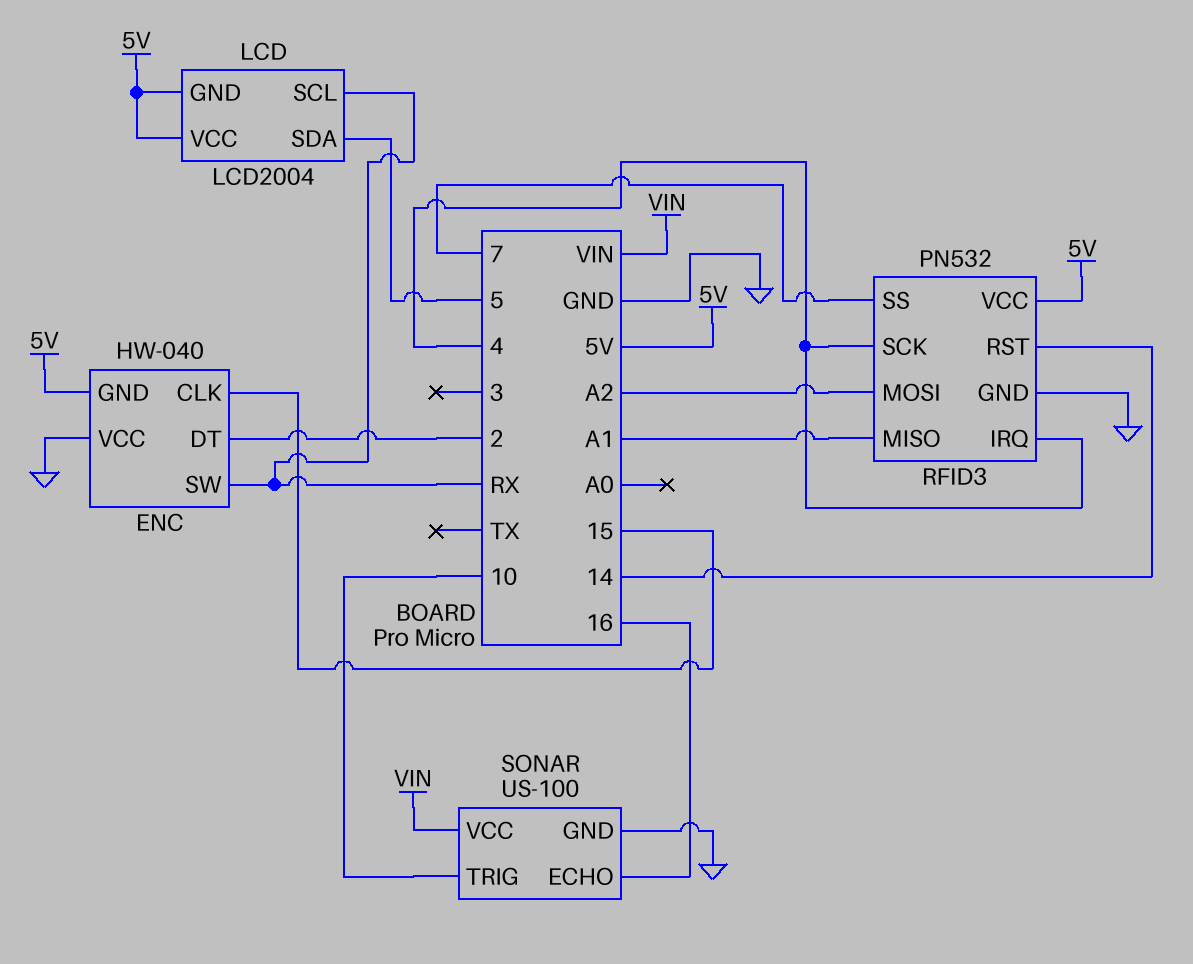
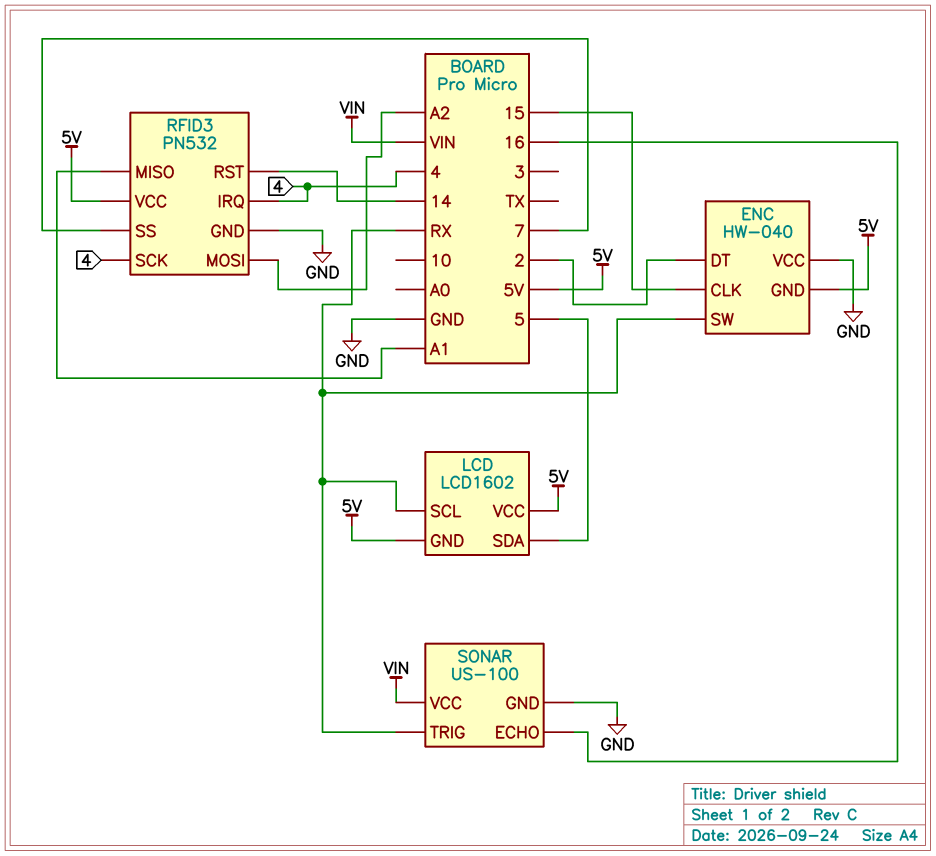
LCD: LCD2004 -> LCD1602
SONAR pin TRIG: 10 -> RX

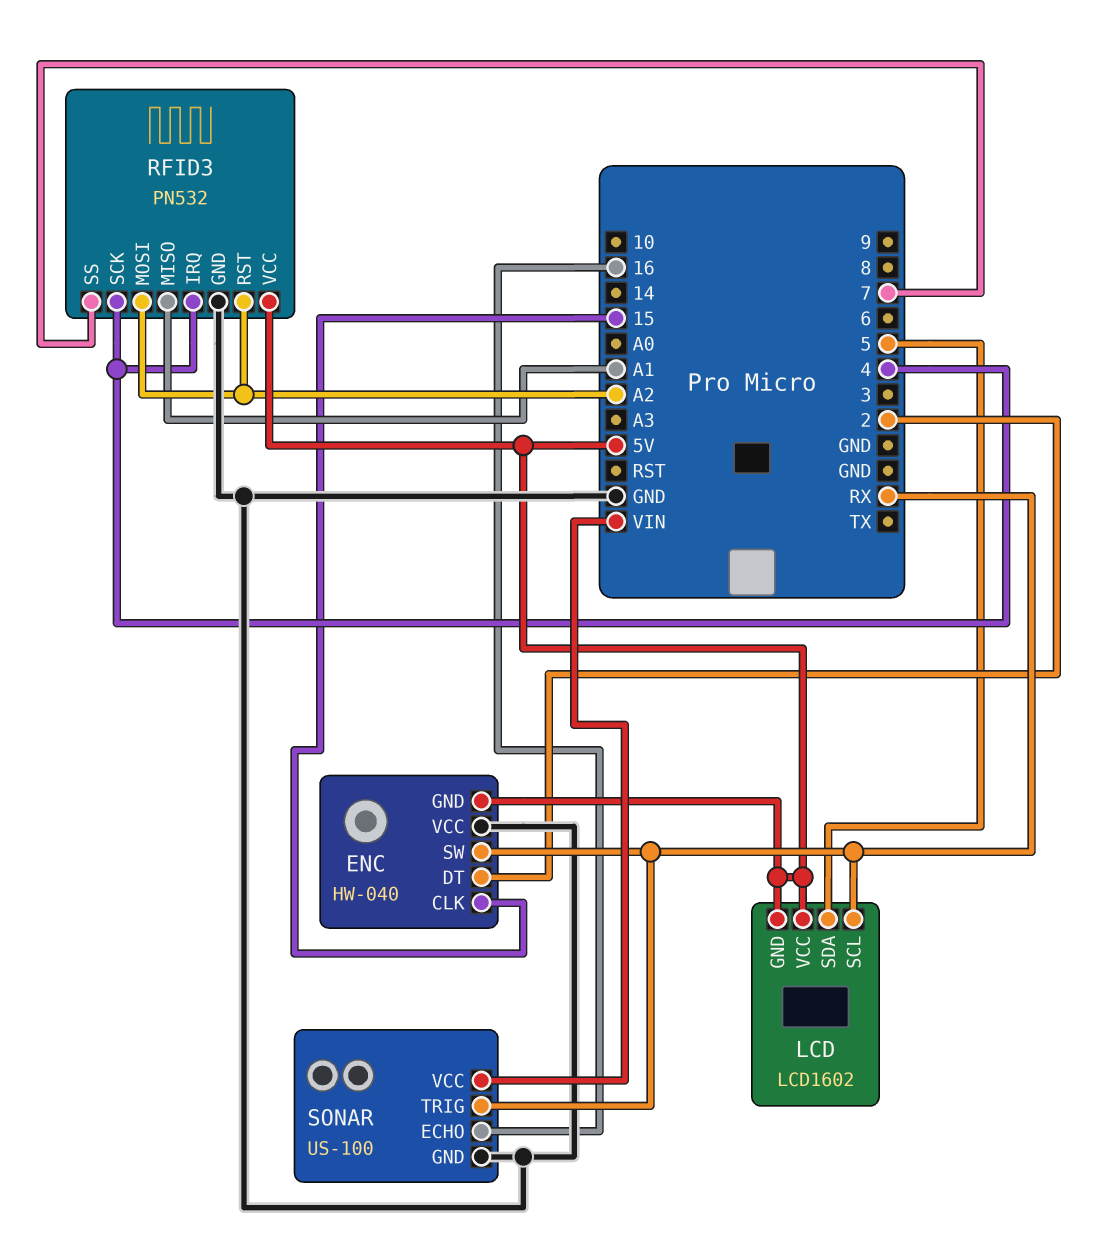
RFID3 pin RST: 14 -> A2

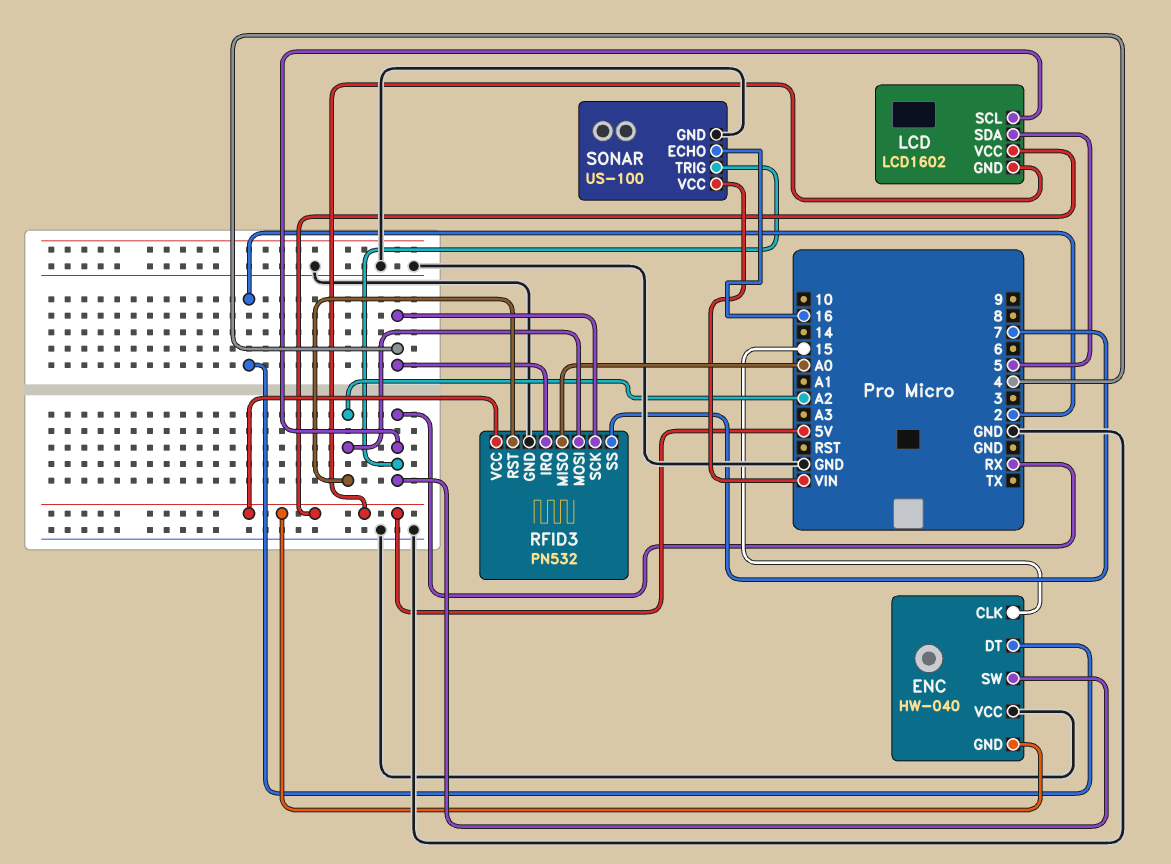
RFID3 pin MISO: A1 -> A0

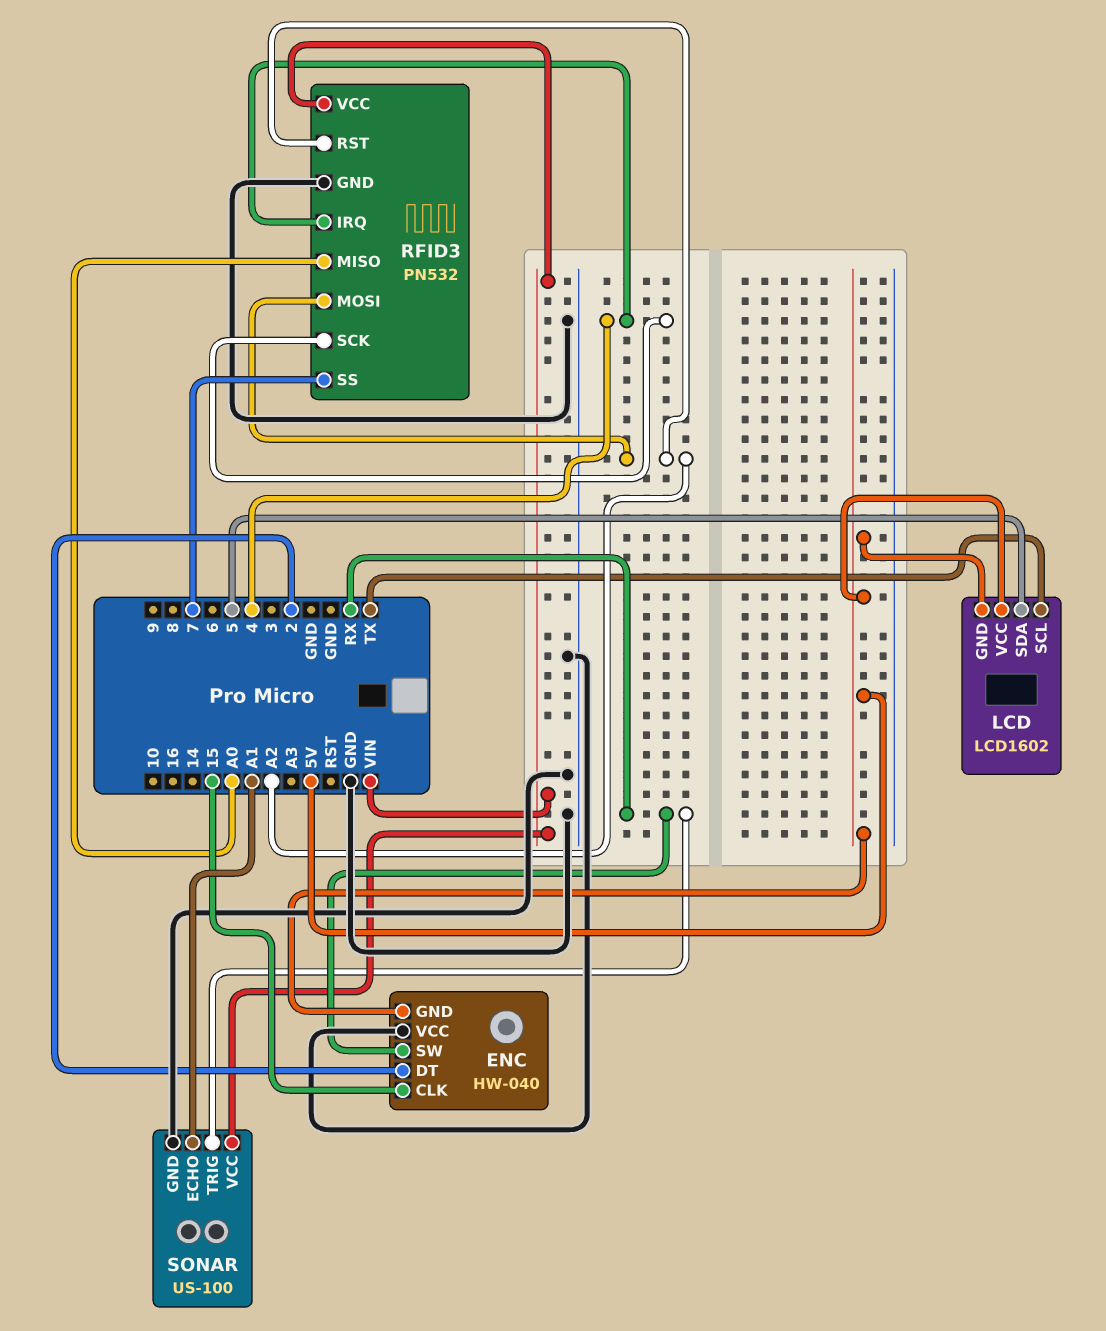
LCD pin SCL: RX -> TX
RFID3 pin VCC: 5V -> VIN
SONAR pin ECHO: 16 -> A1

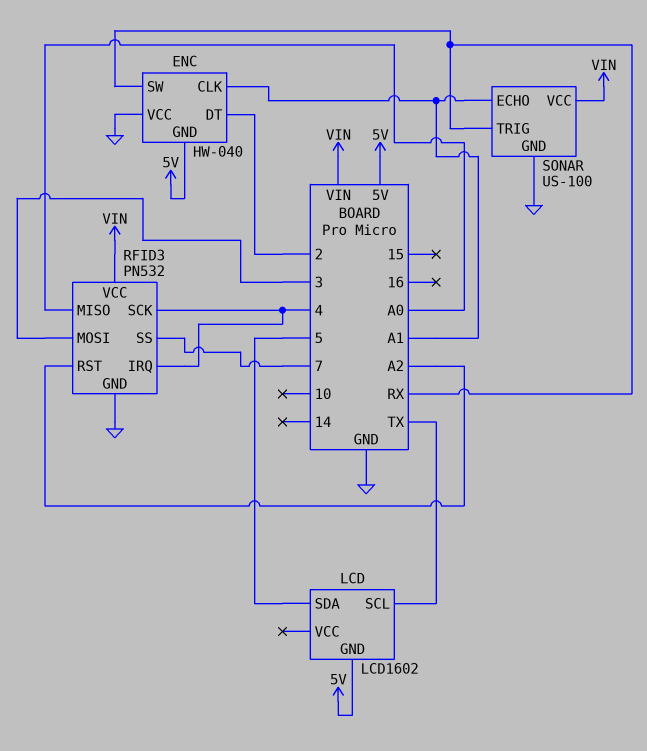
ENC pin CLK: 15 -> A1
LCD pin VCC: 5V -> none
RFID3 pin MOSI: A2 -> 3

